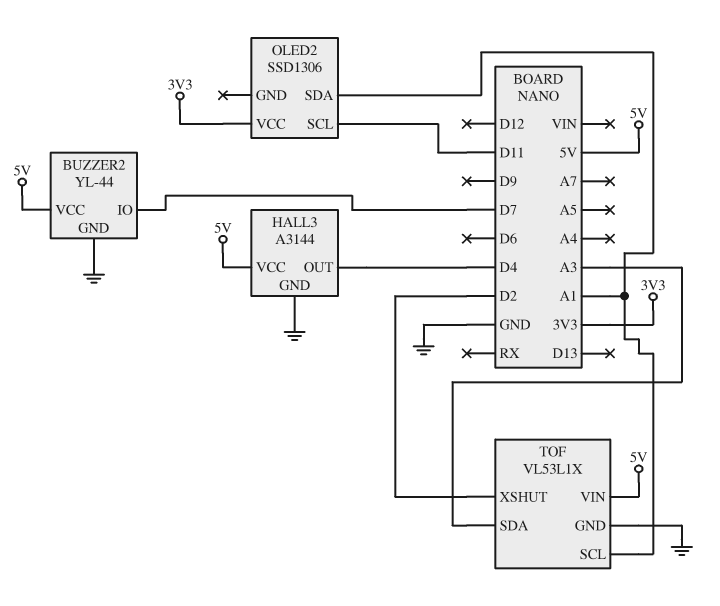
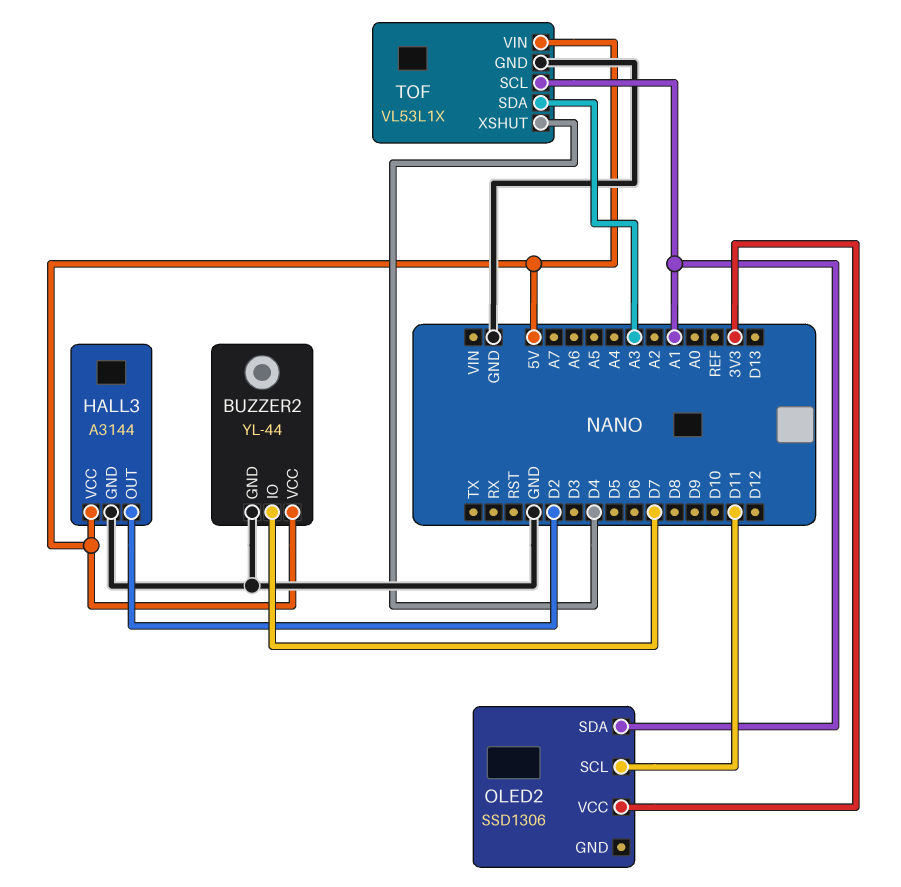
HALL3 pin OUT: D4 -> D2
TOF pin XSHUT: D2 -> D4

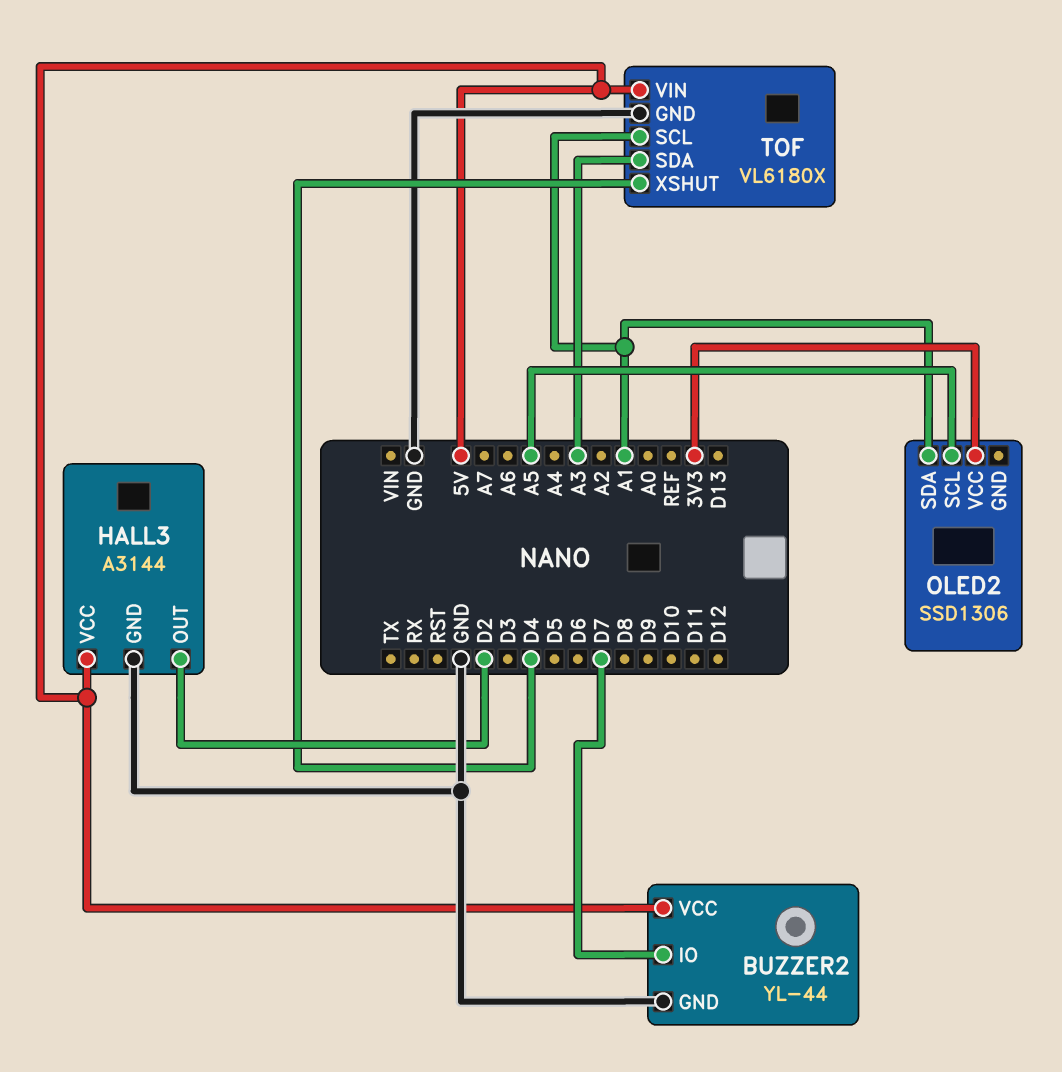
OLED2 pin SCL: D11 -> A5
TOF: VL53L1X -> VL6180X

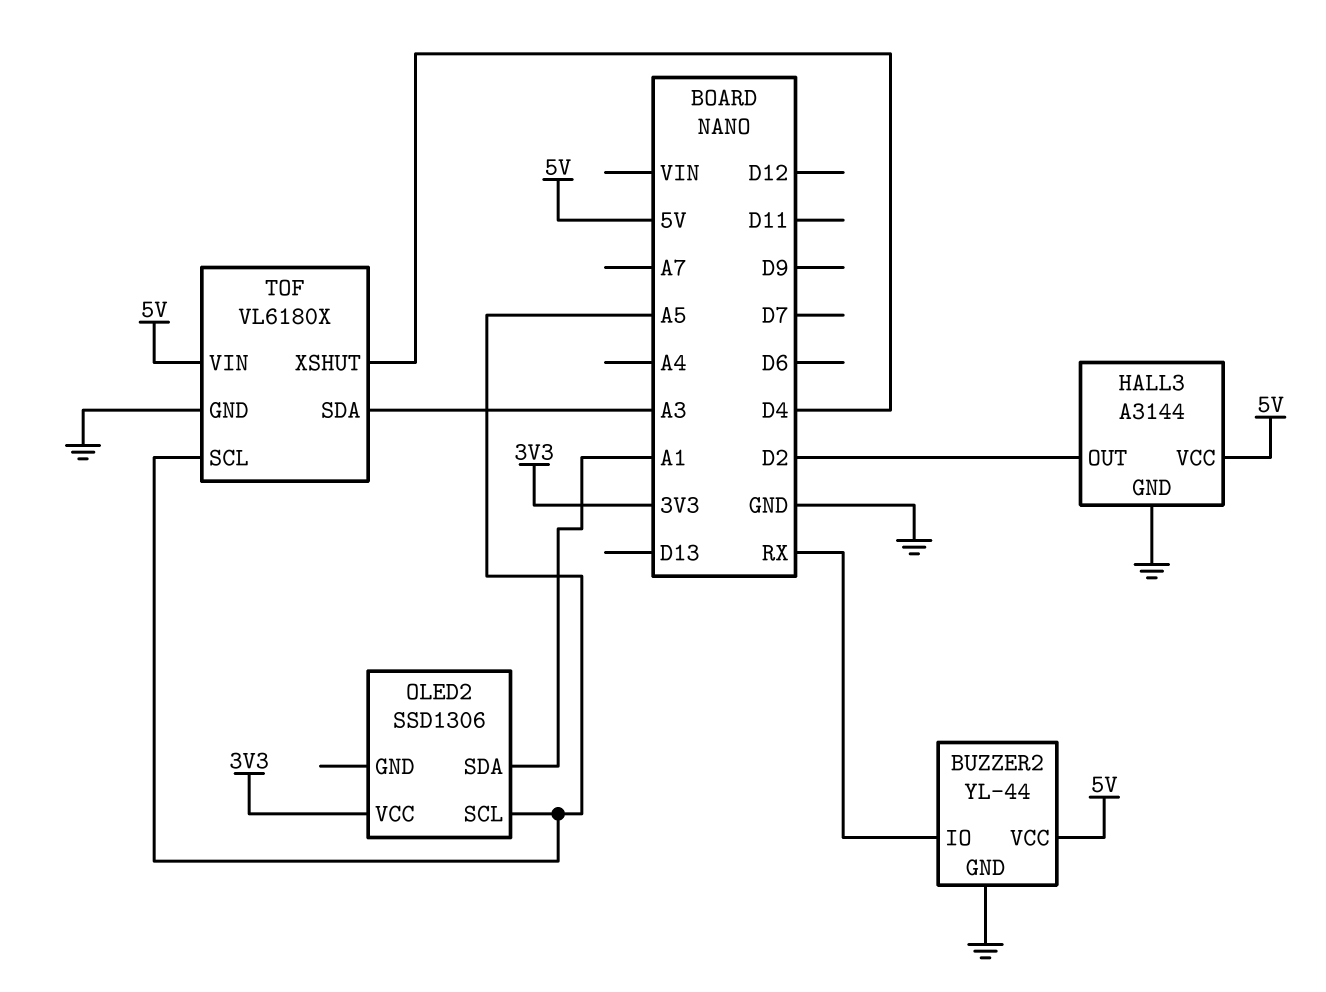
BUZZER2 pin IO: D7 -> RX
TOF pin SCL: A1 -> A5

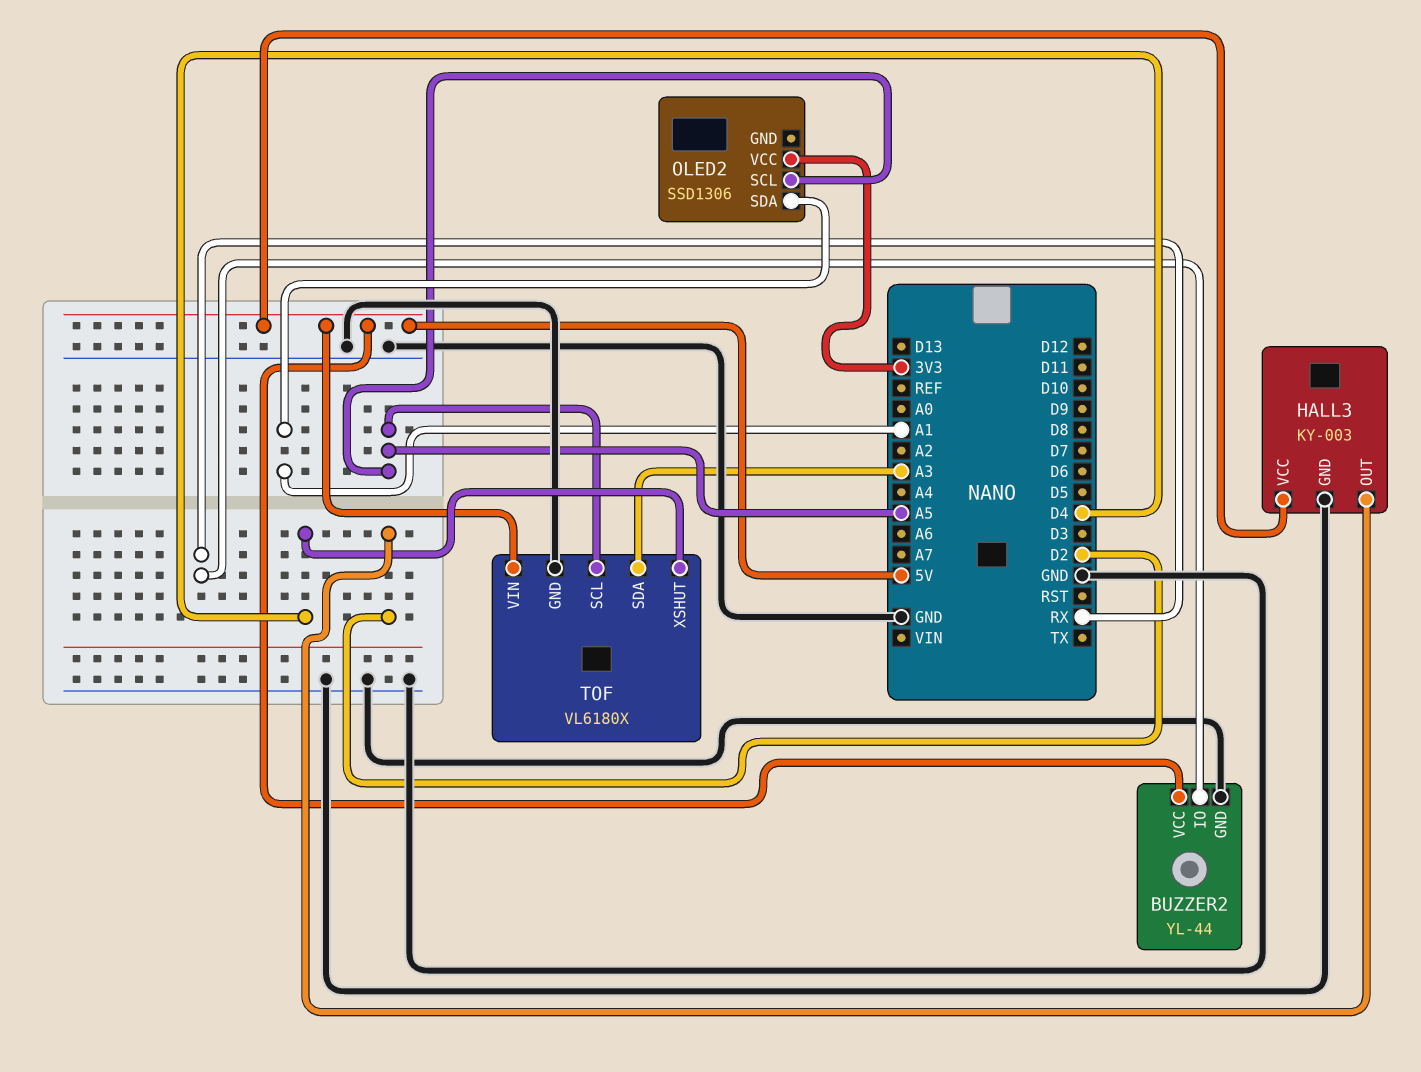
HALL3: A3144 -> KY-003

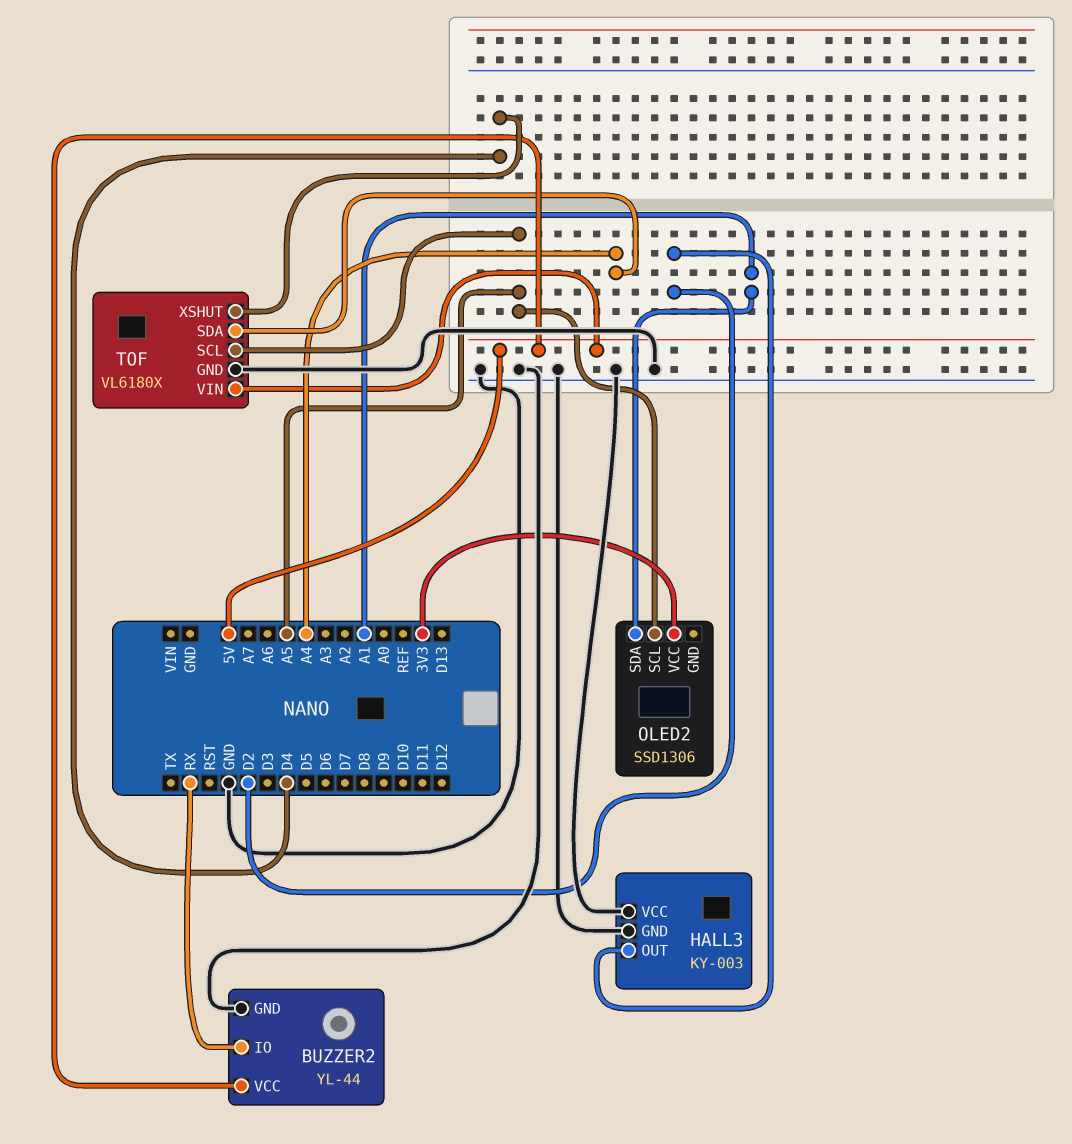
HALL3 pin VCC: 5V -> GND
TOF pin SDA: A3 -> A4

